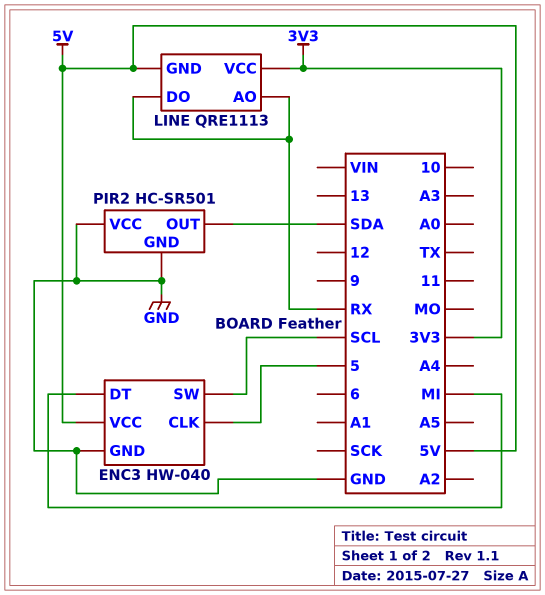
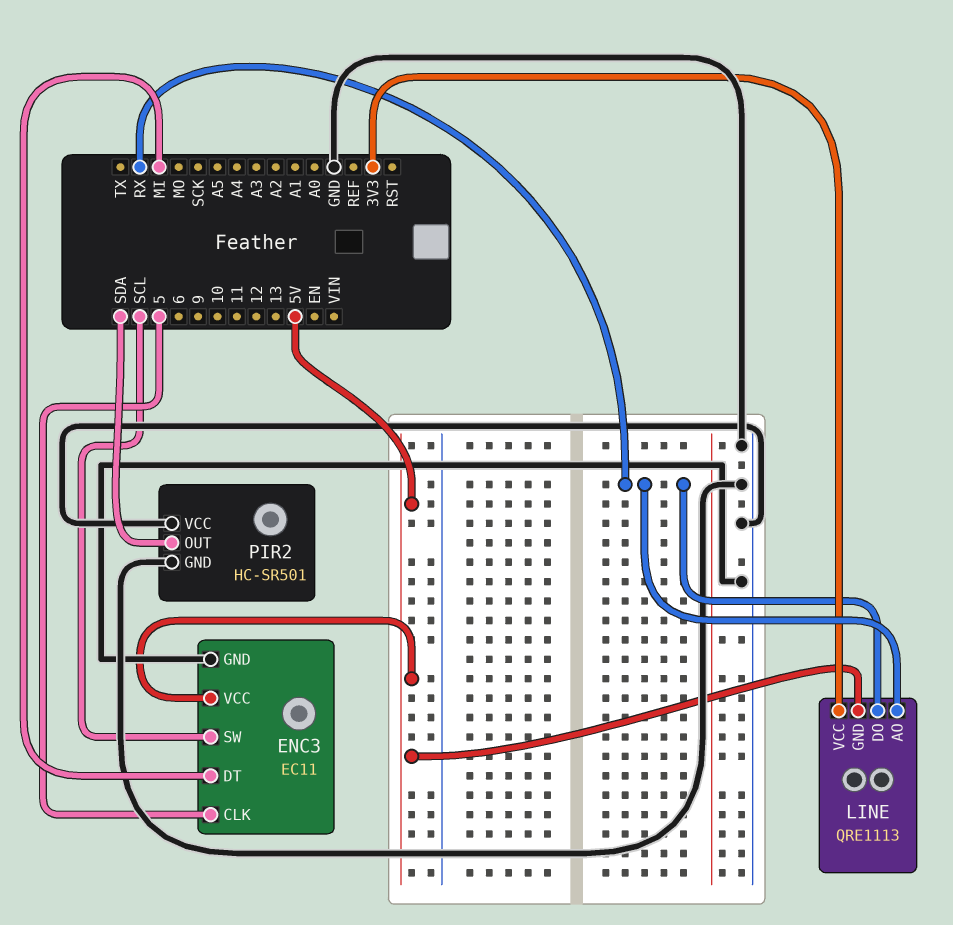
ENC3: HW-040 -> EC11

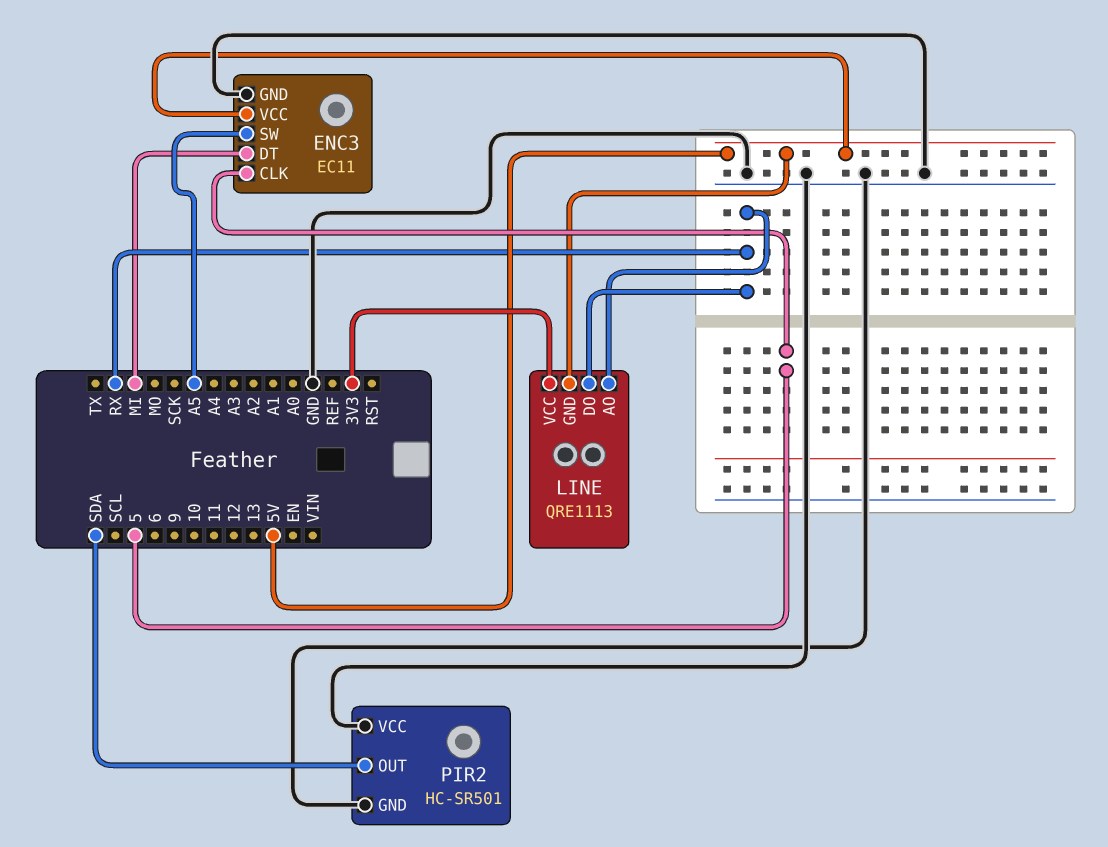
ENC3 pin SW: SCL -> A5

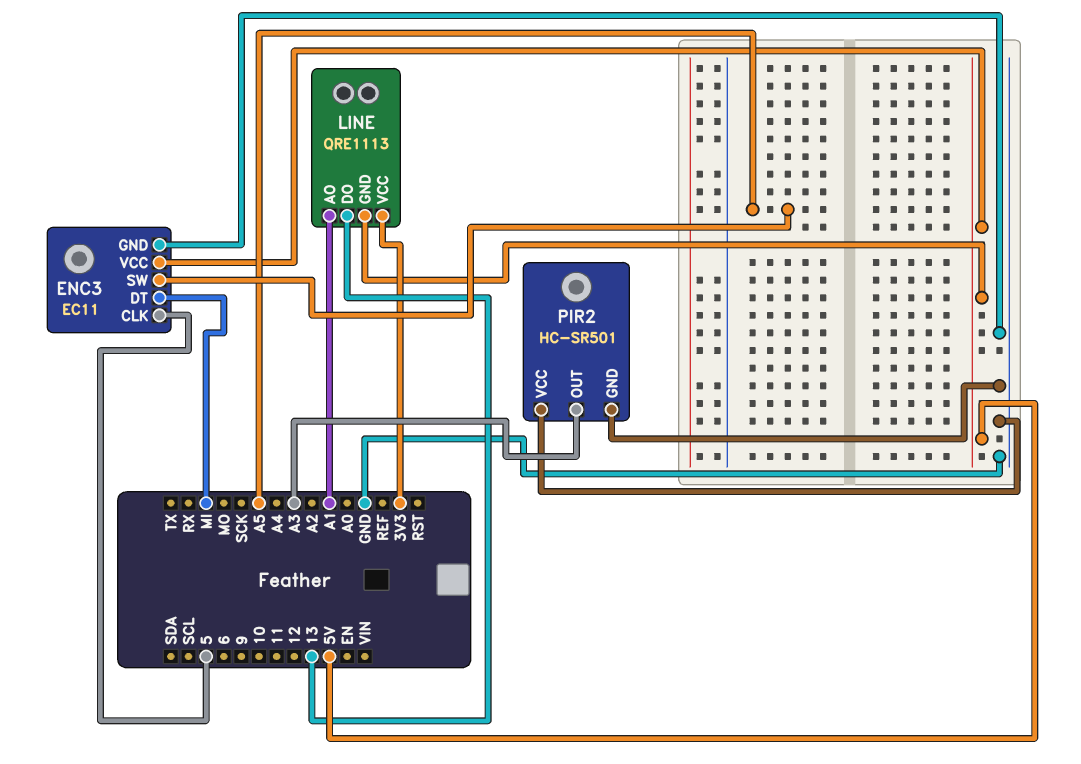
LINE pin AO: RX -> A1
LINE pin DO: RX -> 13
PIR2 pin OUT: SDA -> A3

